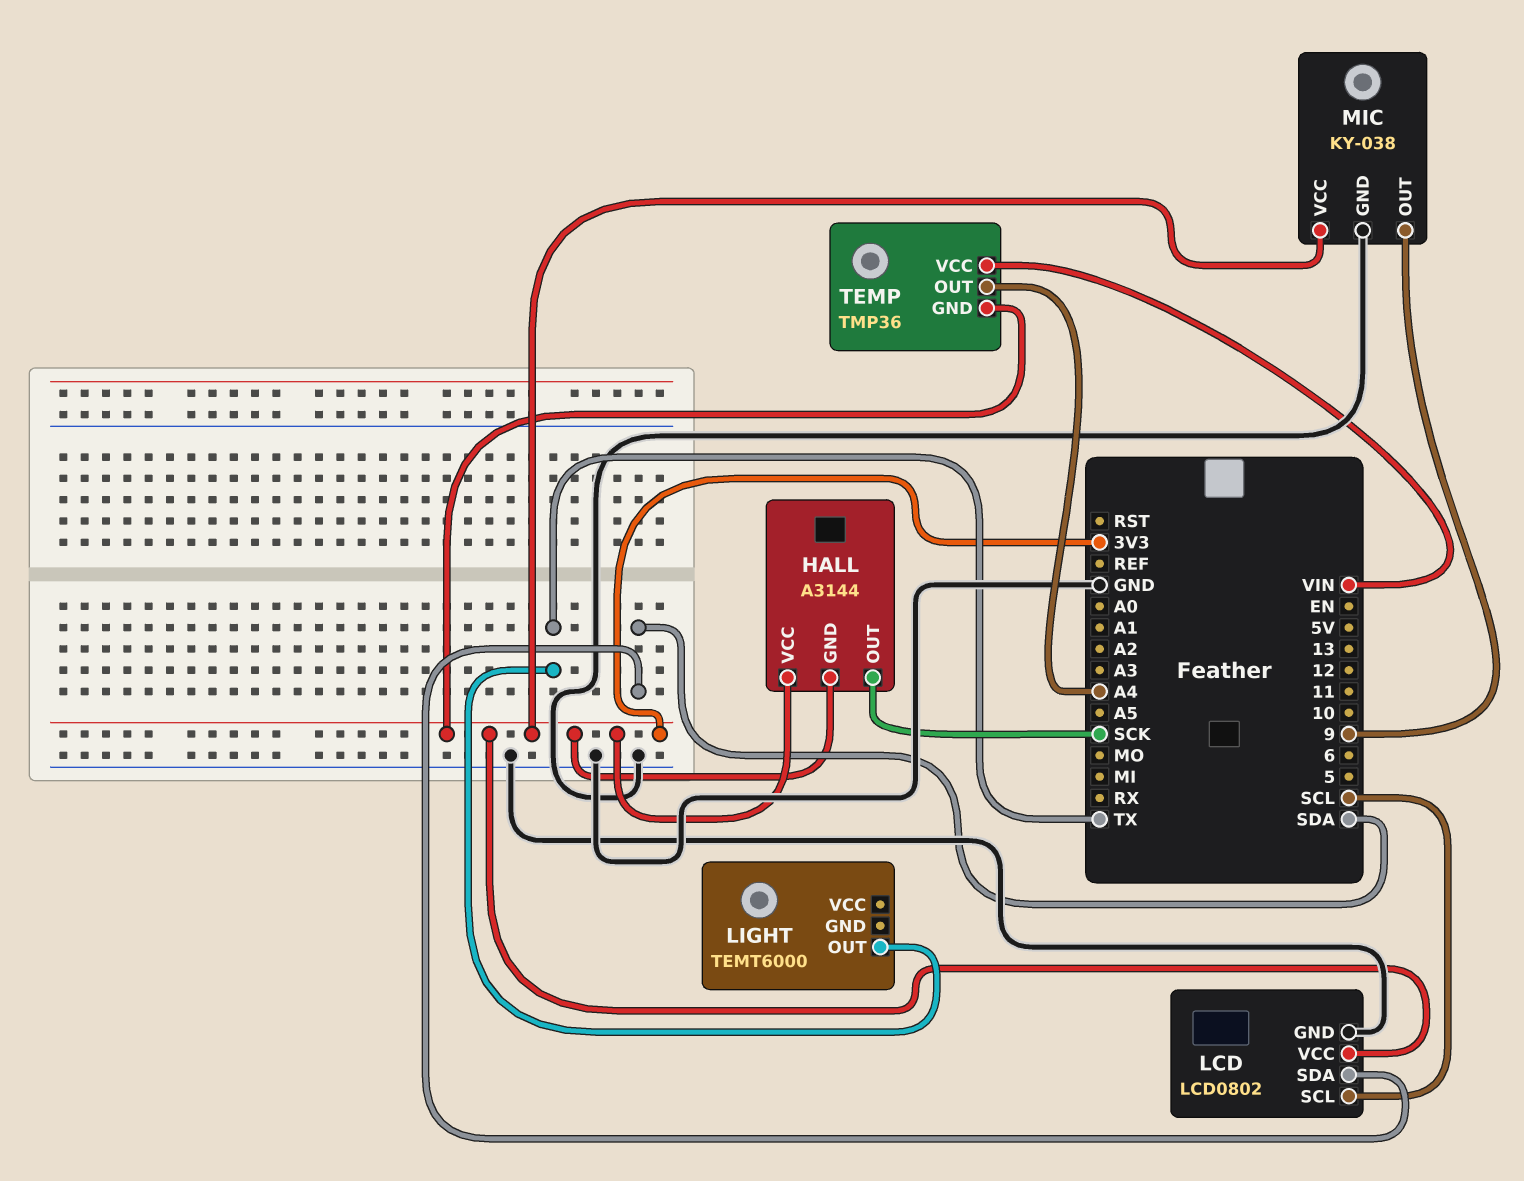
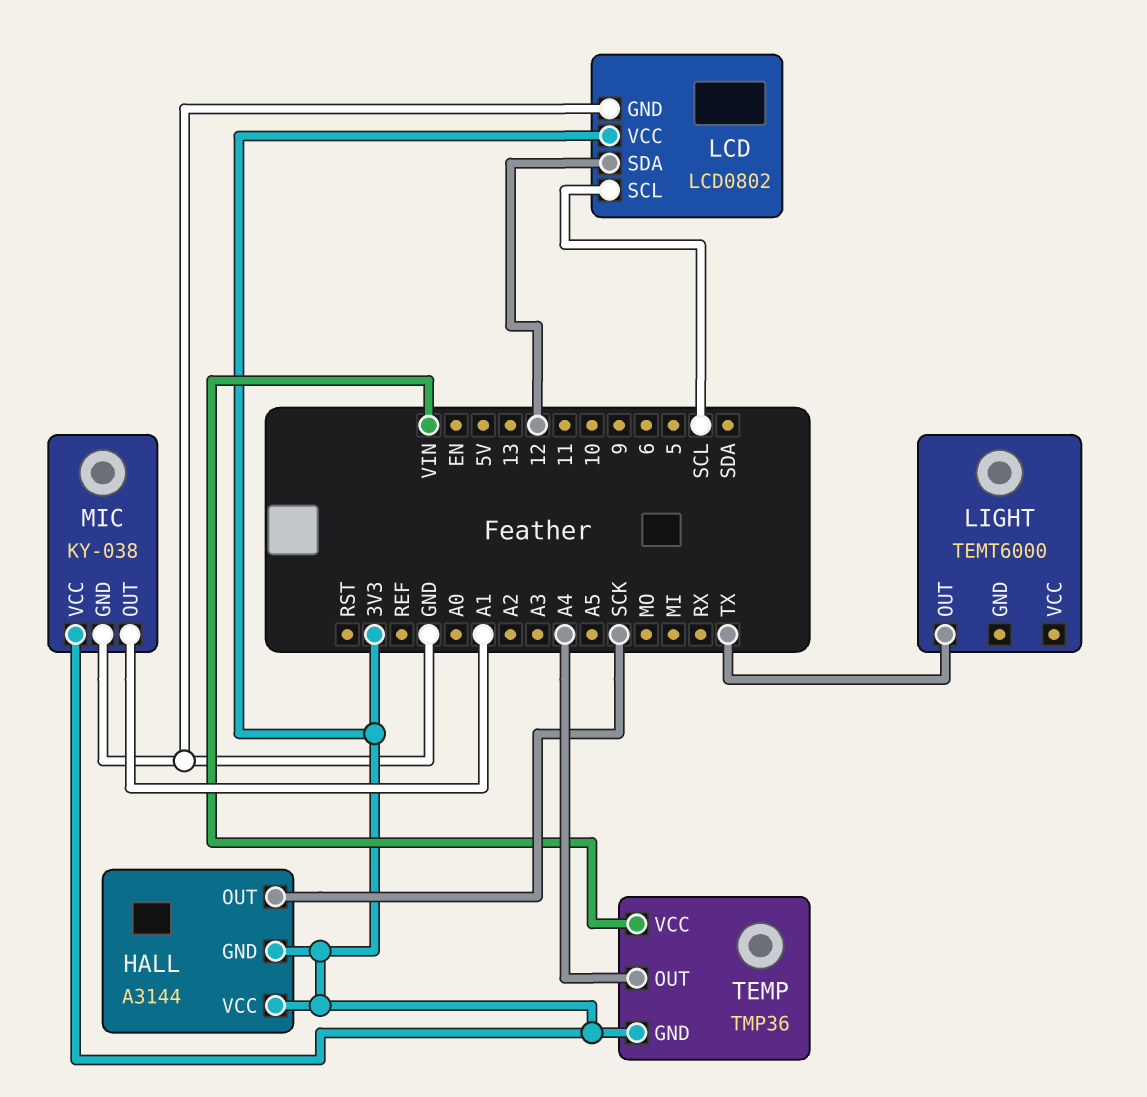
LCD pin SDA: SDA -> 12
MIC pin OUT: 9 -> A1

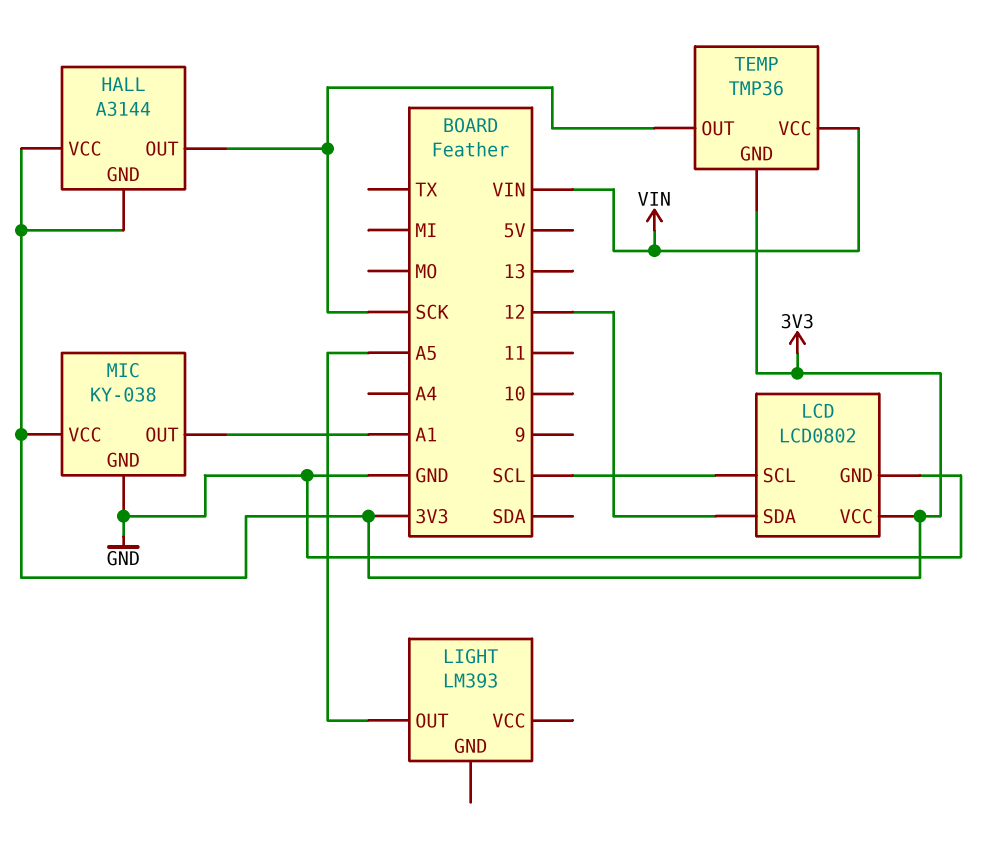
LIGHT: TEMT6000 -> LM393
LIGHT pin OUT: TX -> A5
TEMP pin OUT: A4 -> SCK

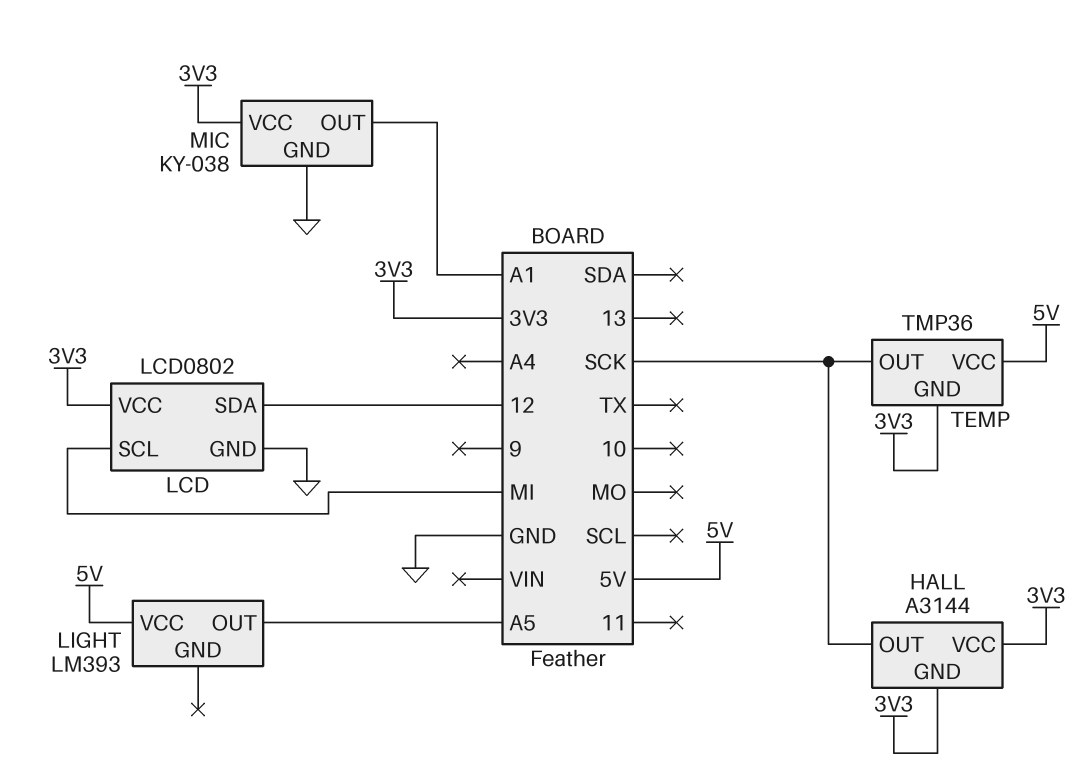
LCD pin SCL: SCL -> MI
LIGHT pin VCC: none -> 5V
TEMP pin VCC: VIN -> 5V

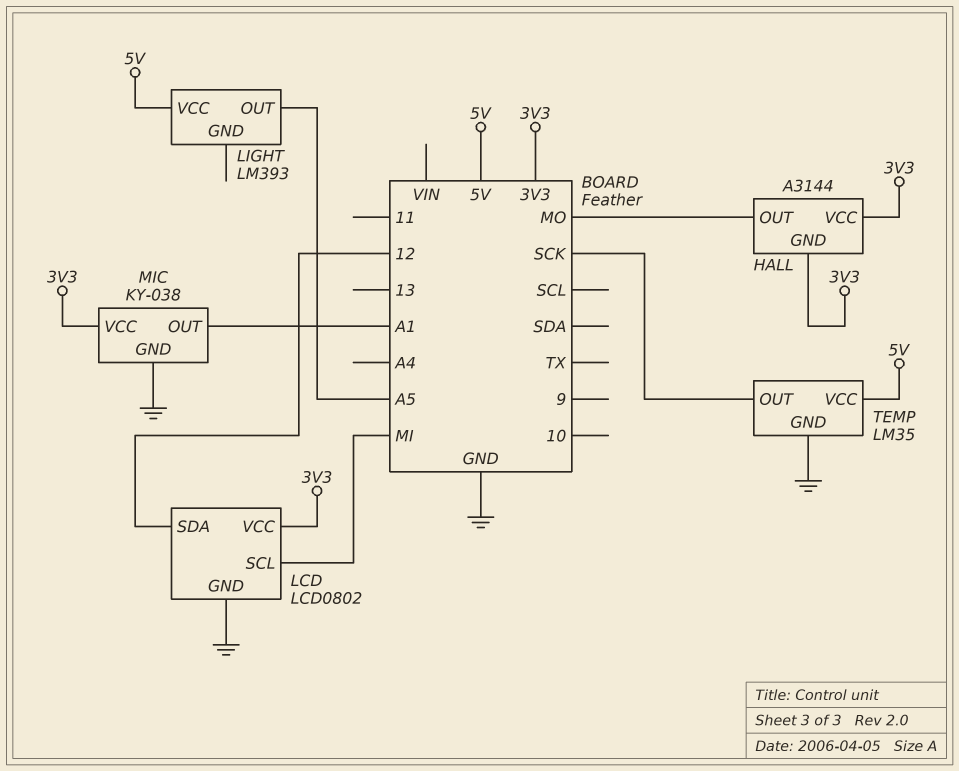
HALL pin OUT: SCK -> MO
TEMP: TMP36 -> LM35
TEMP pin GND: 3V3 -> GND

